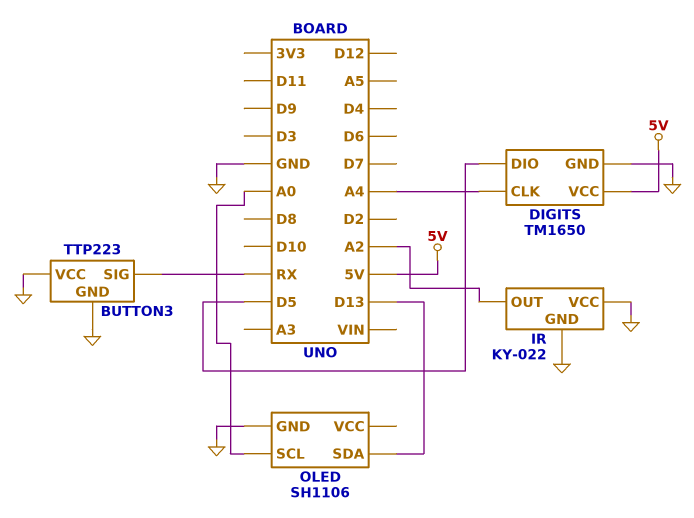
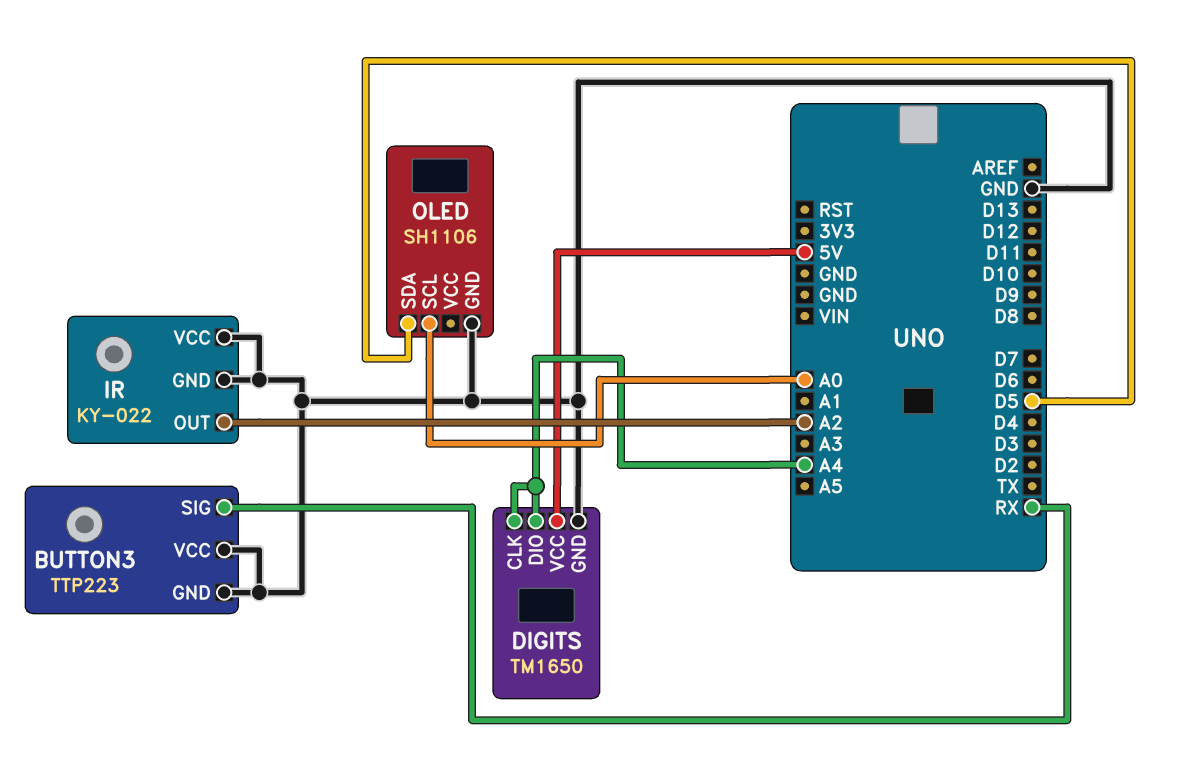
DIGITS pin DIO: D5 -> A4
OLED pin SDA: D13 -> D5

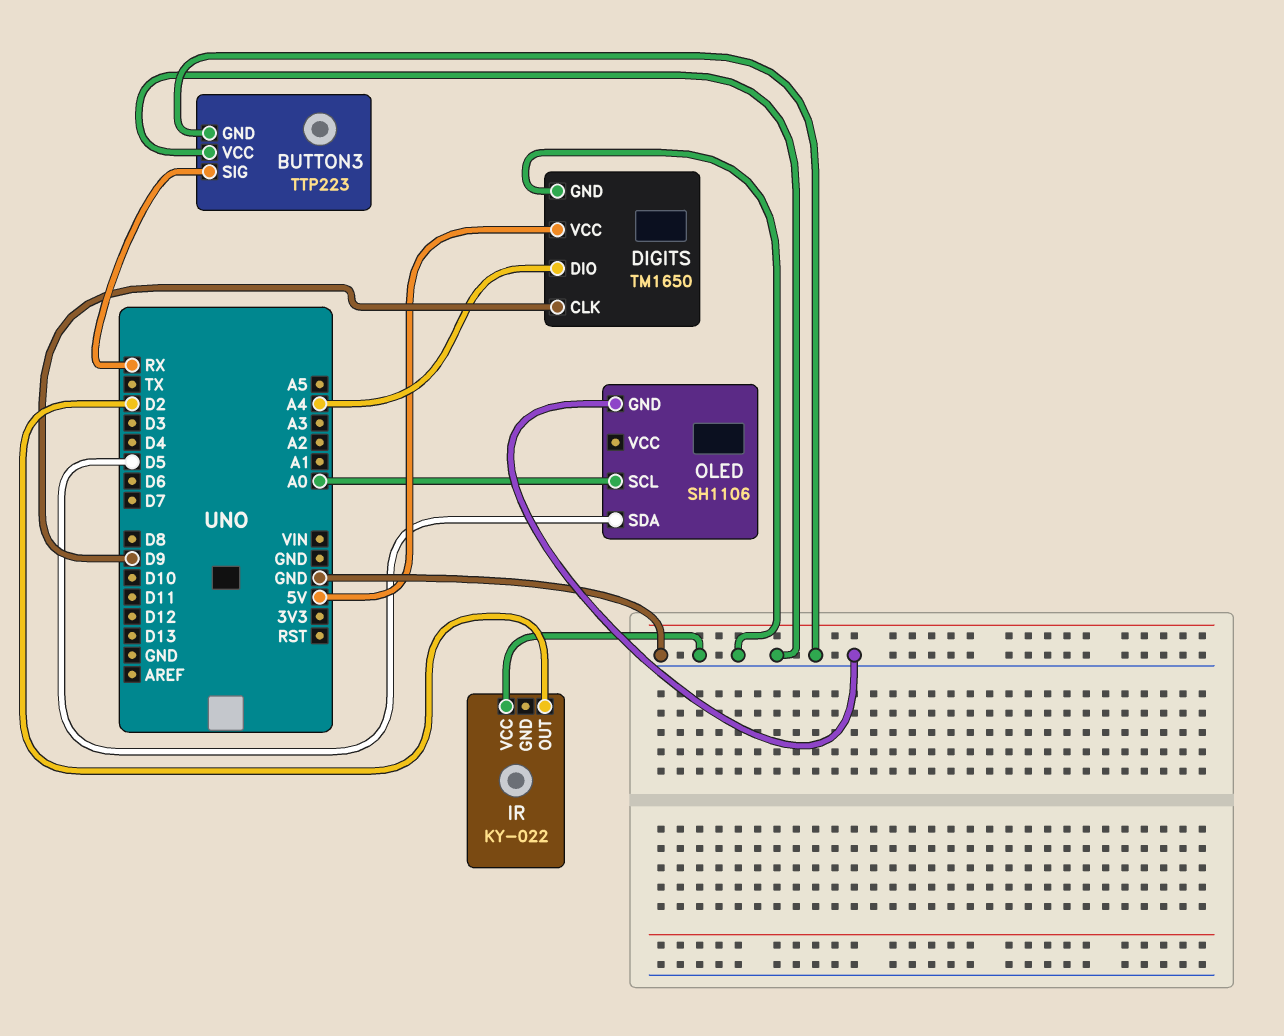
DIGITS pin CLK: A4 -> D9
IR pin GND: GND -> none
IR pin OUT: A2 -> D2

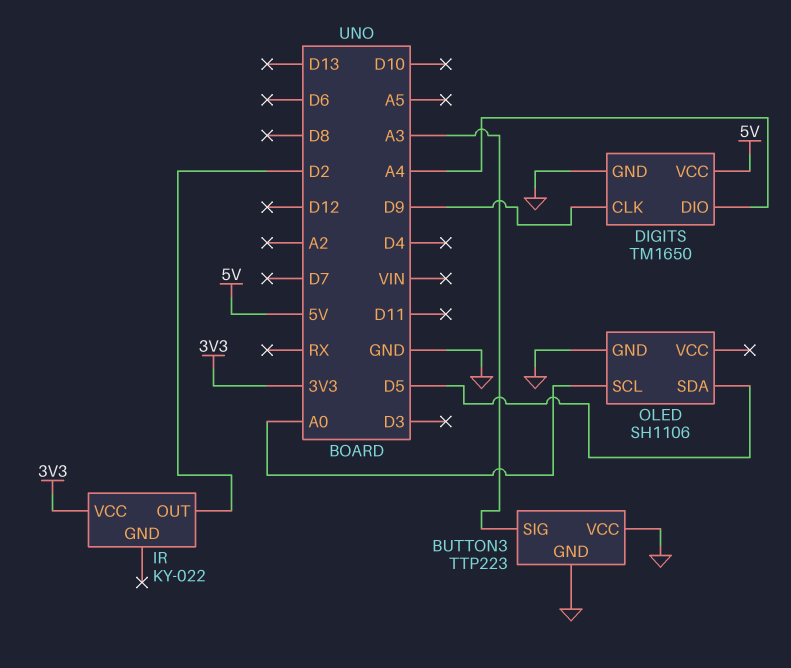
BUTTON3 pin SIG: RX -> A3
IR pin VCC: GND -> 3V3

